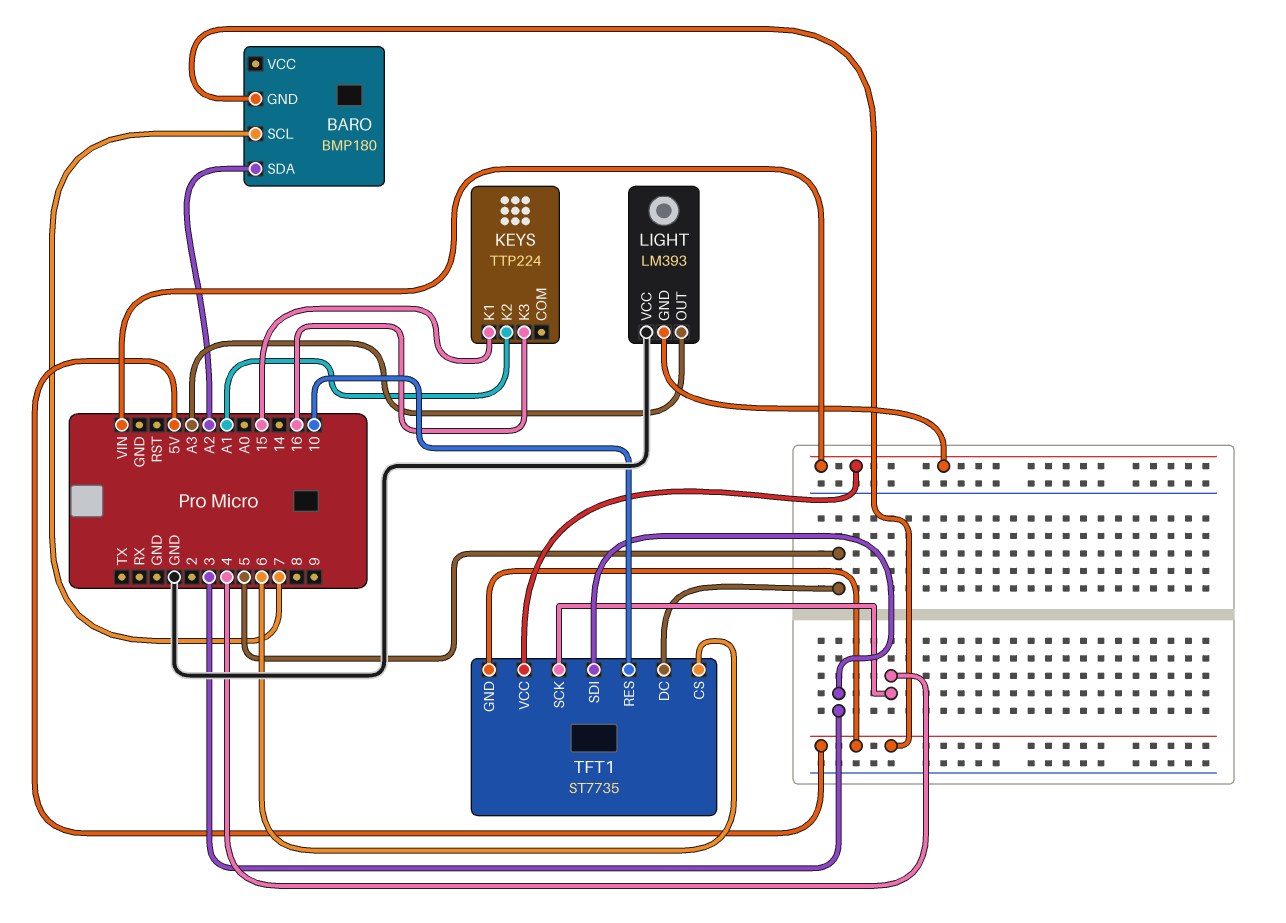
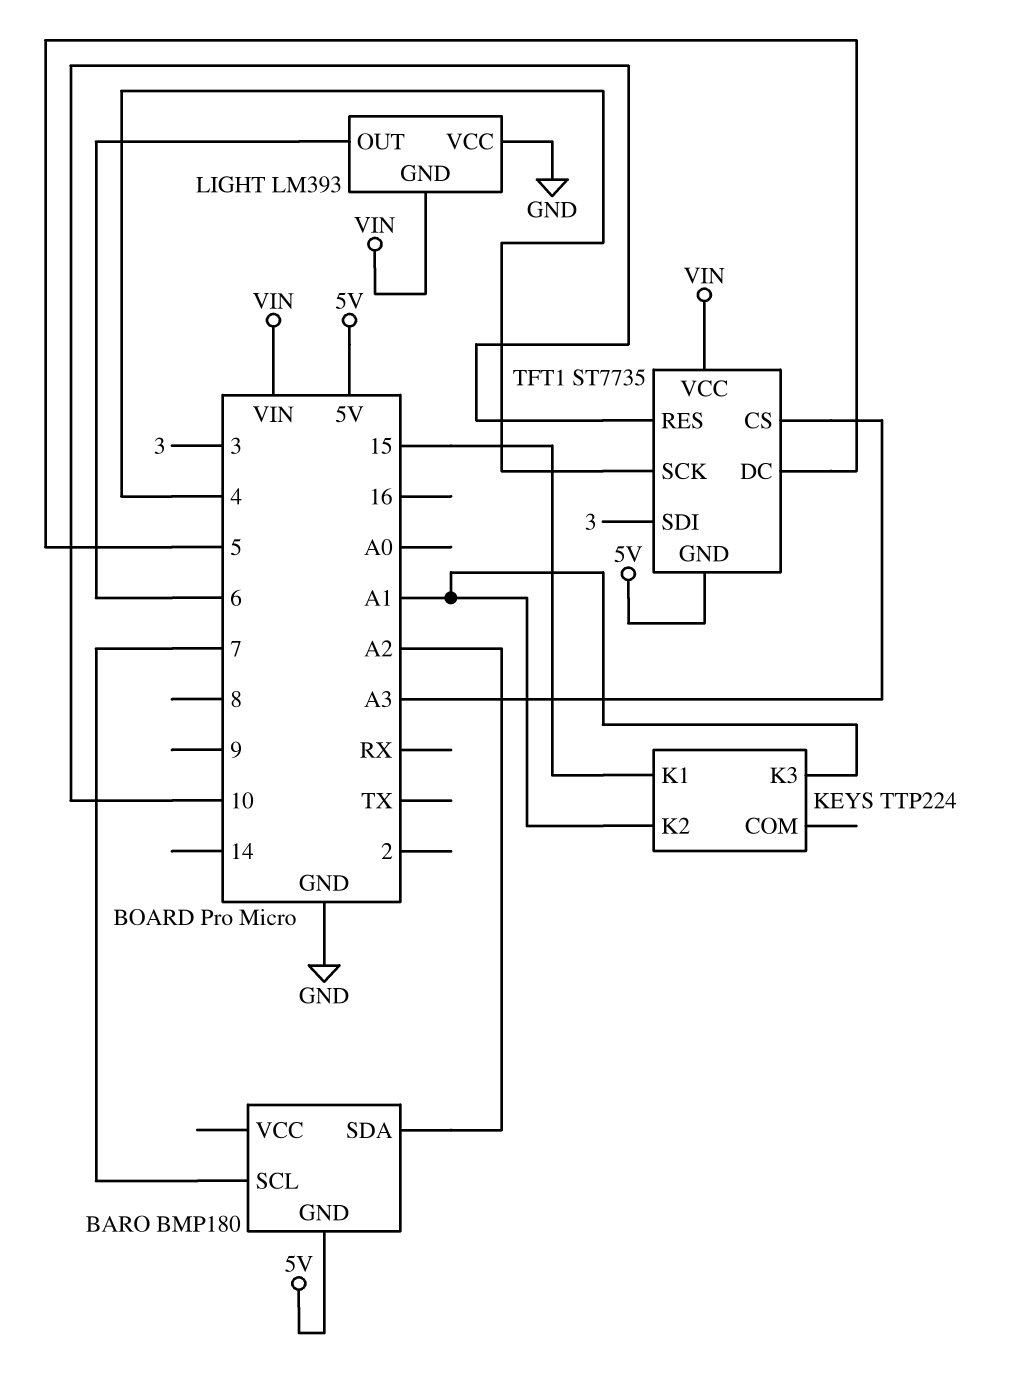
KEYS pin K3: 16 -> A1
LIGHT pin OUT: A3 -> 6
TFT1 pin CS: 6 -> A3

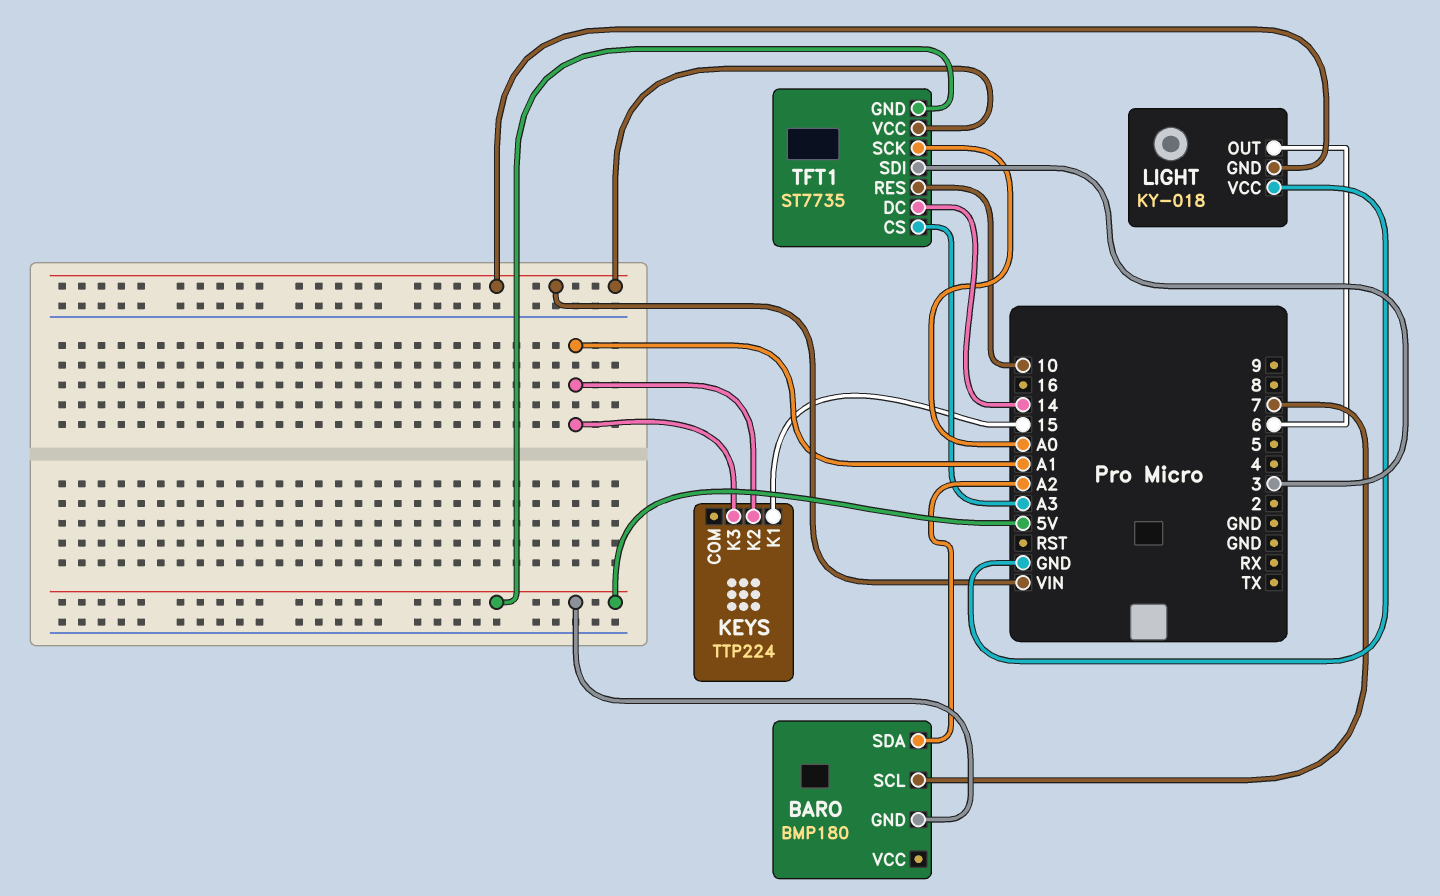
LIGHT: LM393 -> KY-018
TFT1 pin DC: 5 -> 14
TFT1 pin SCK: 4 -> A0

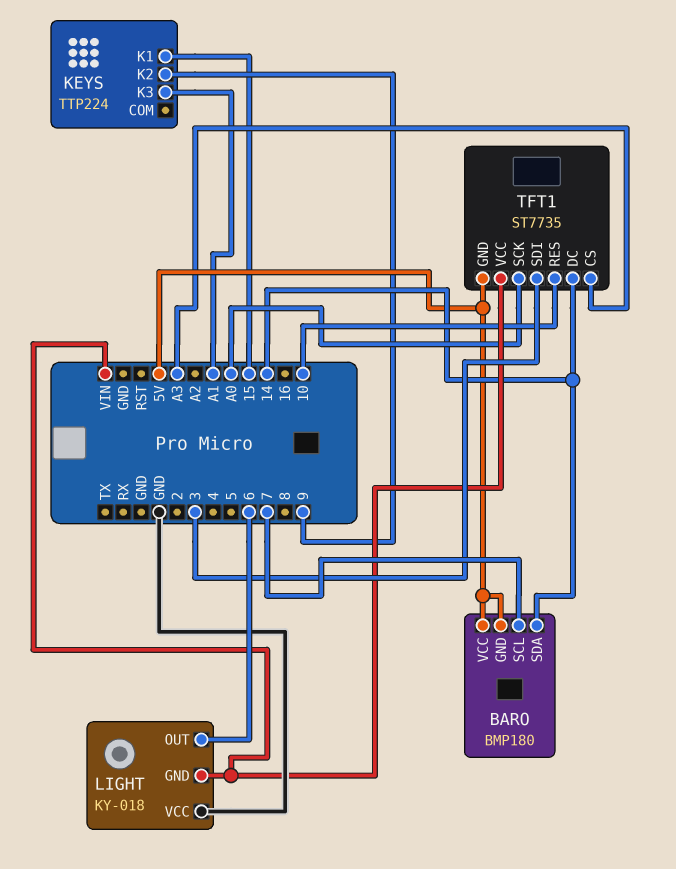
BARO pin SDA: A2 -> 14
BARO pin VCC: none -> 5V
KEYS pin K2: A1 -> 9

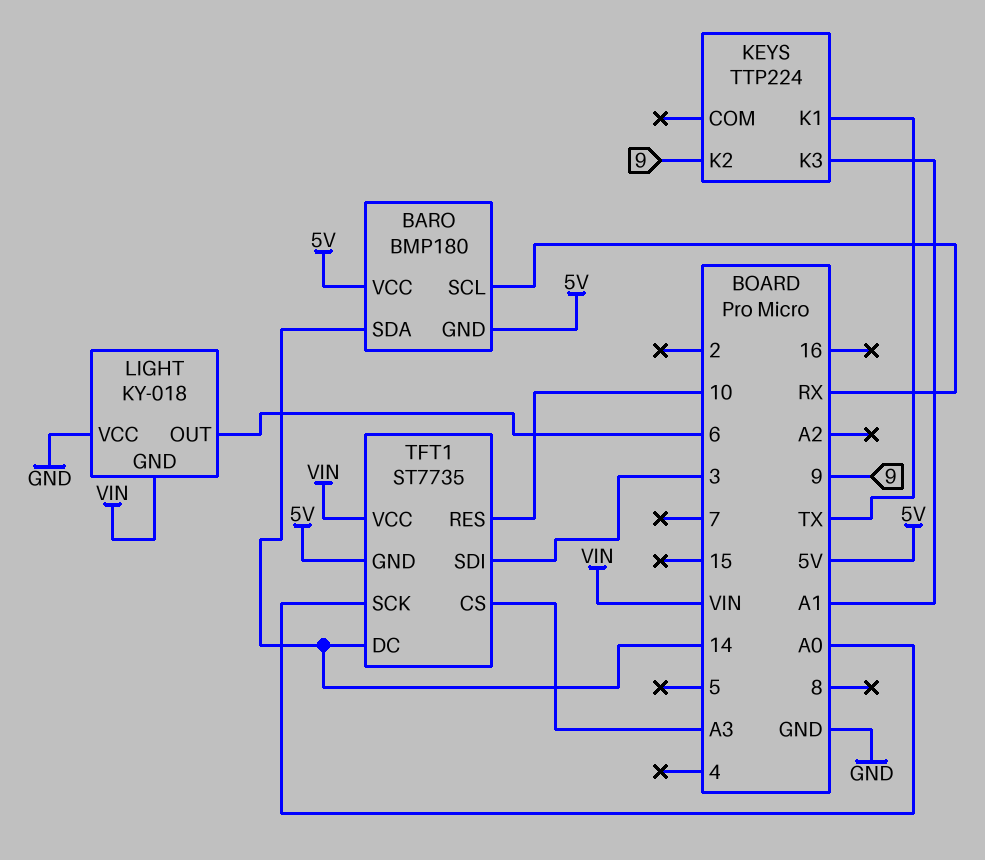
BARO pin SCL: 7 -> RX
KEYS pin K1: 15 -> TX

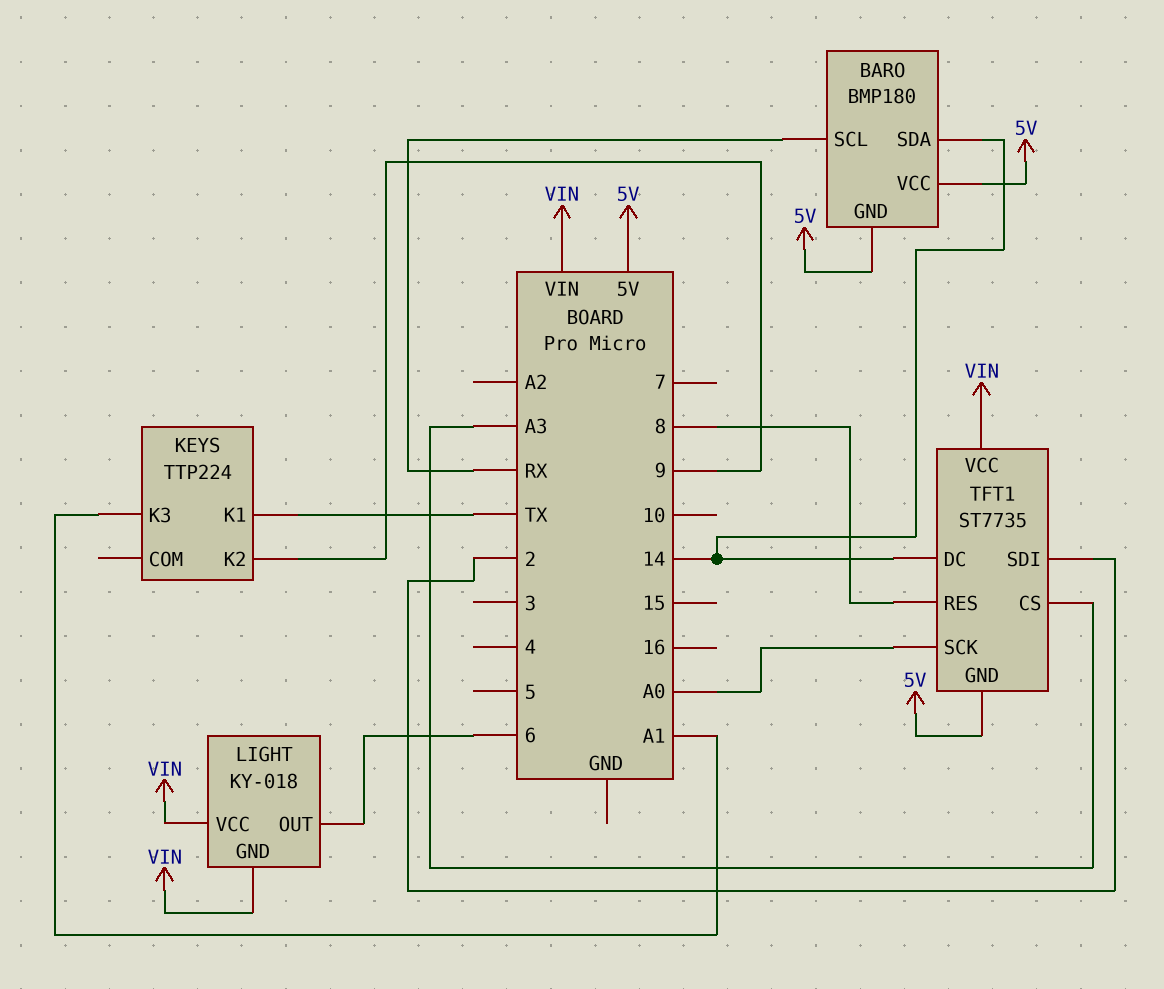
LIGHT pin VCC: GND -> VIN
TFT1 pin RES: 10 -> 8
TFT1 pin SDI: 3 -> 2

